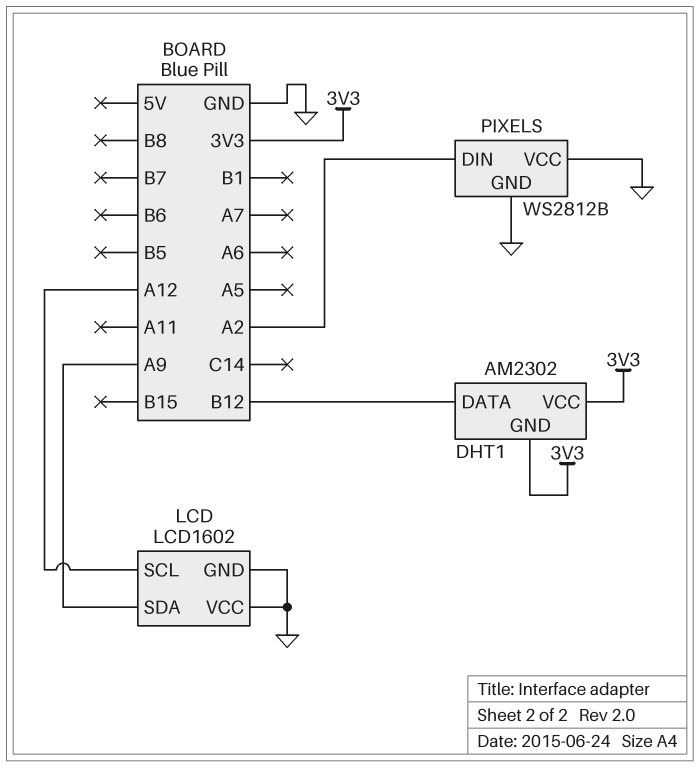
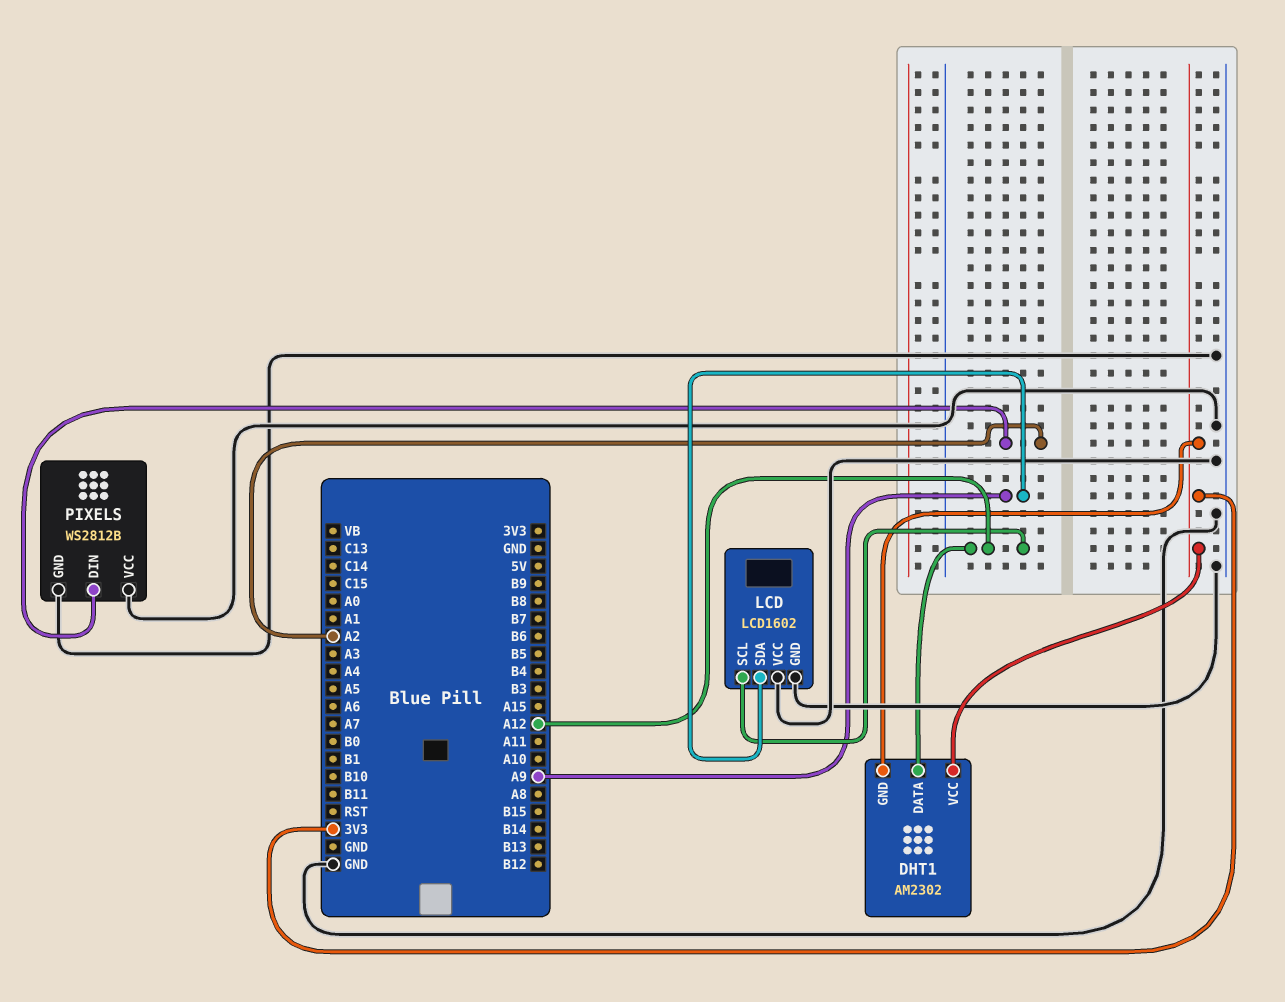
DHT1 pin DATA: B12 -> A12

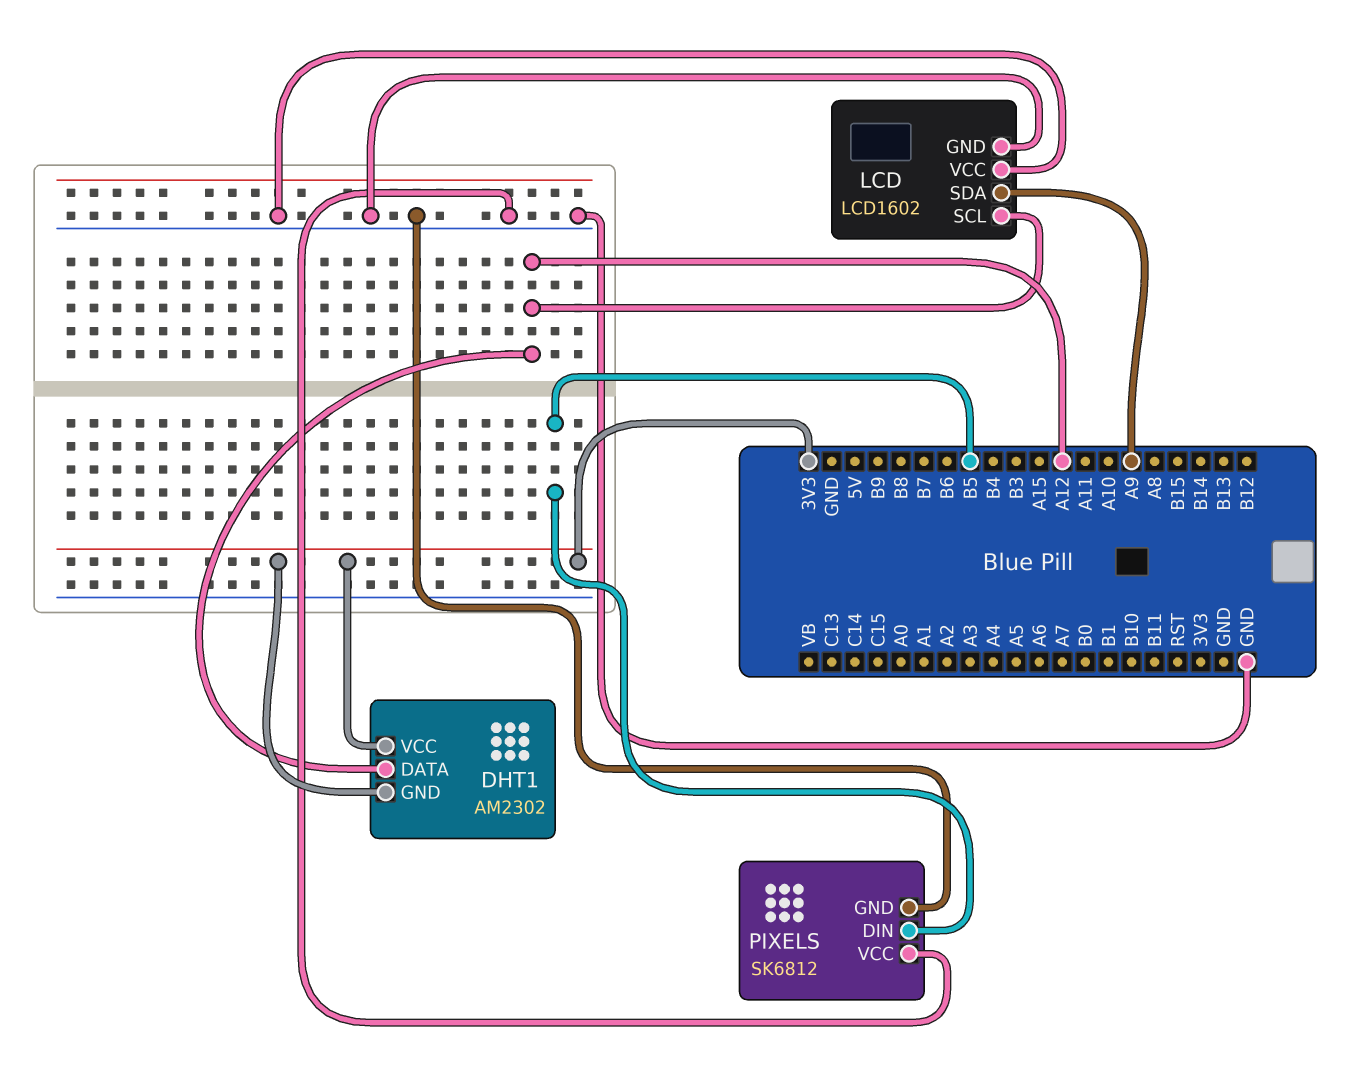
PIXELS: WS2812B -> SK6812
PIXELS pin DIN: A2 -> B5

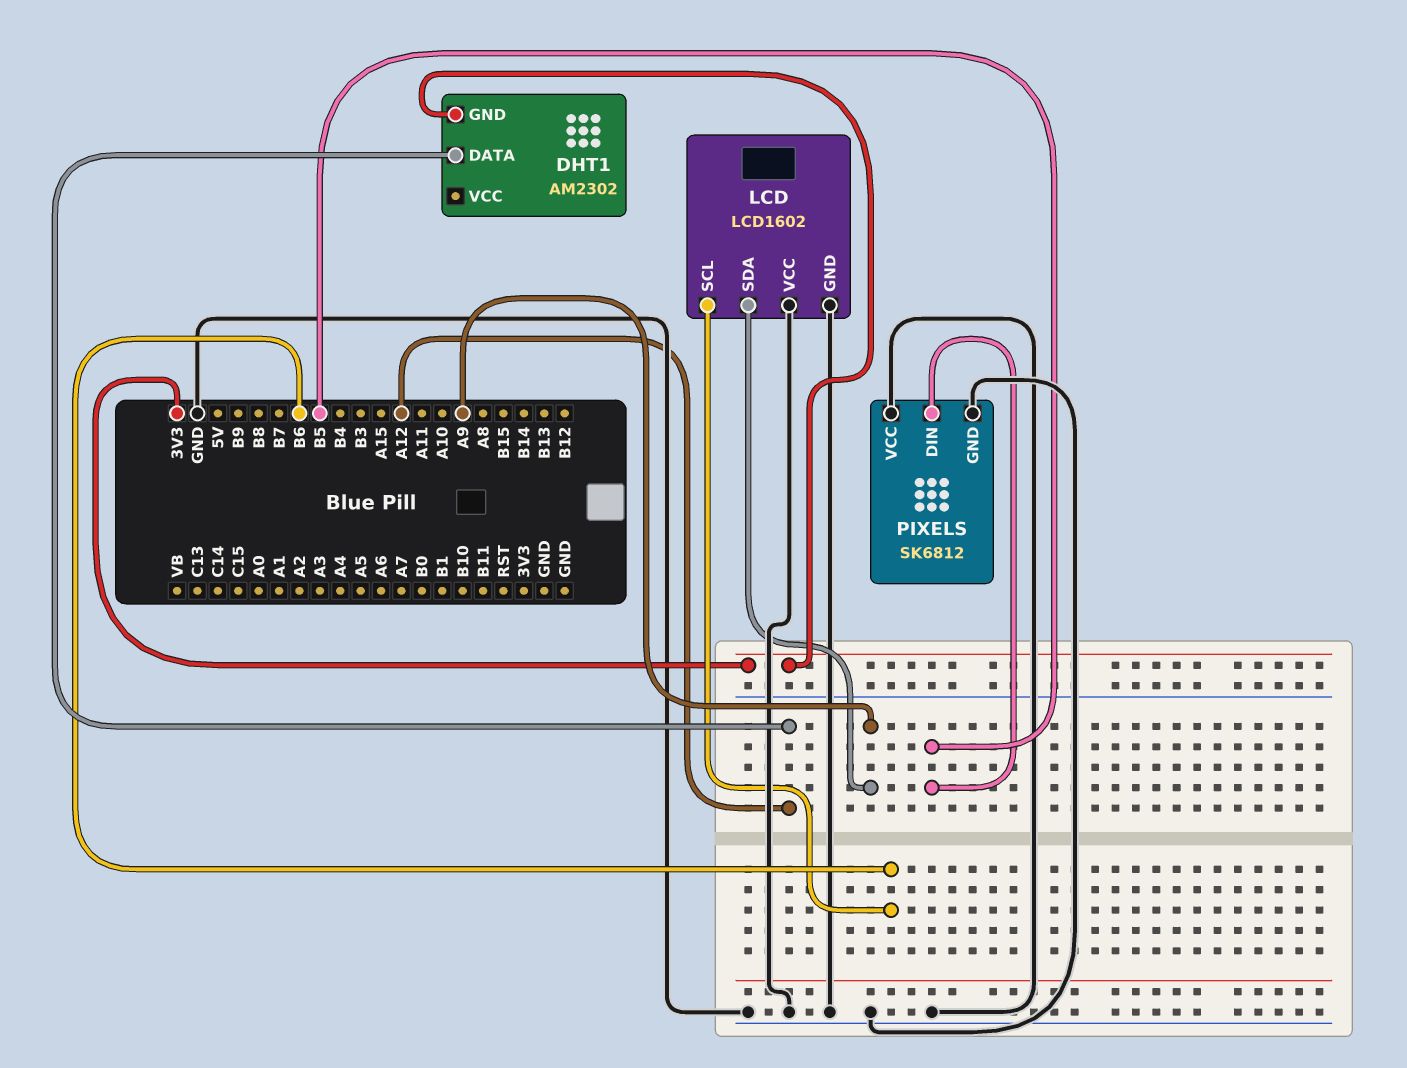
DHT1 pin VCC: 3V3 -> none
LCD pin SCL: A12 -> B6

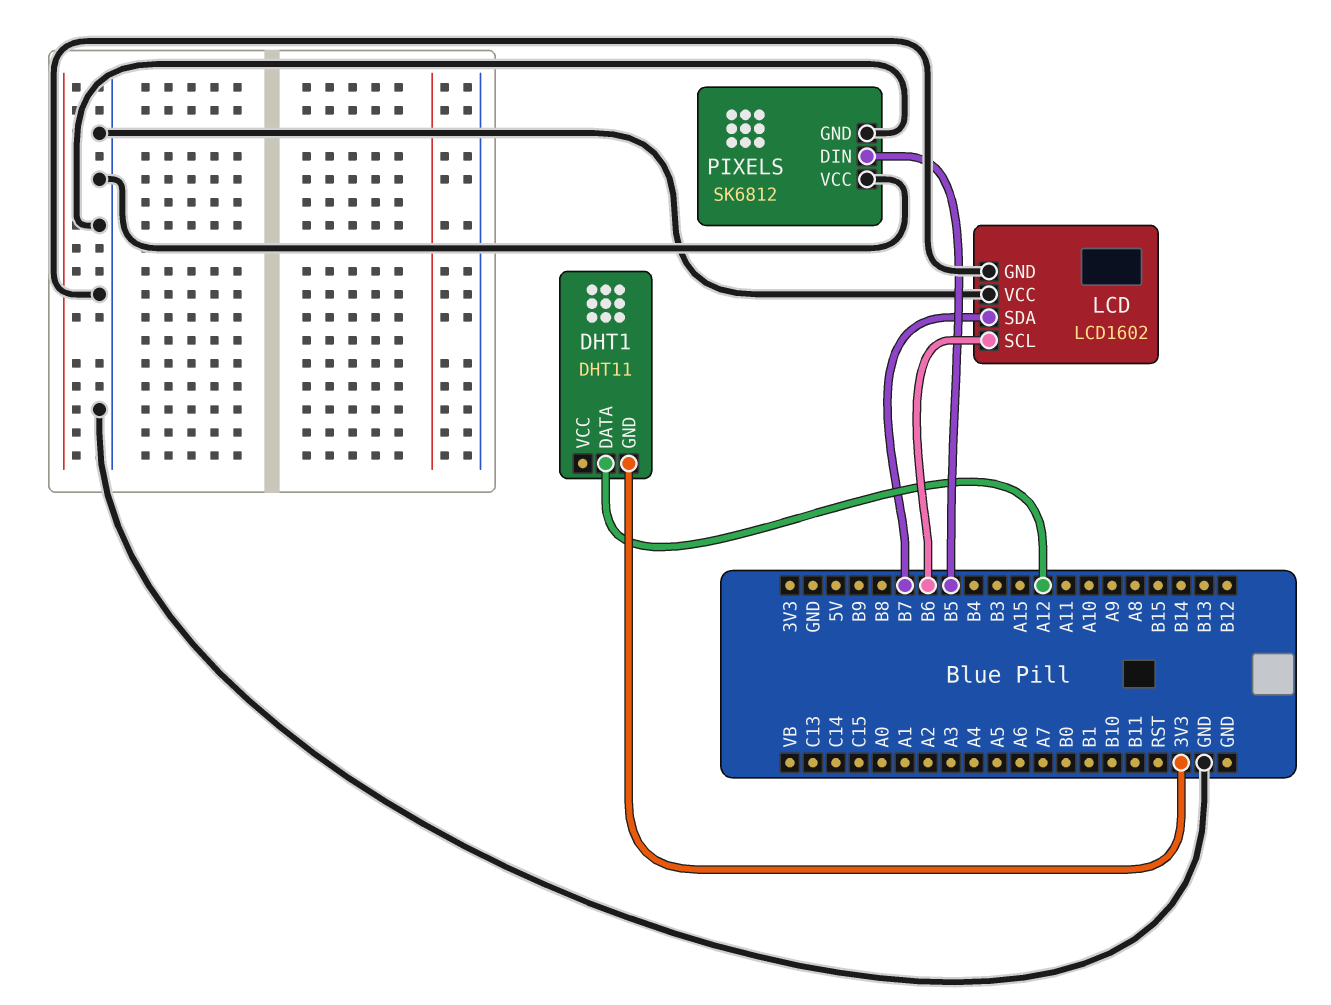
DHT1: AM2302 -> DHT11
LCD pin SDA: A9 -> B7

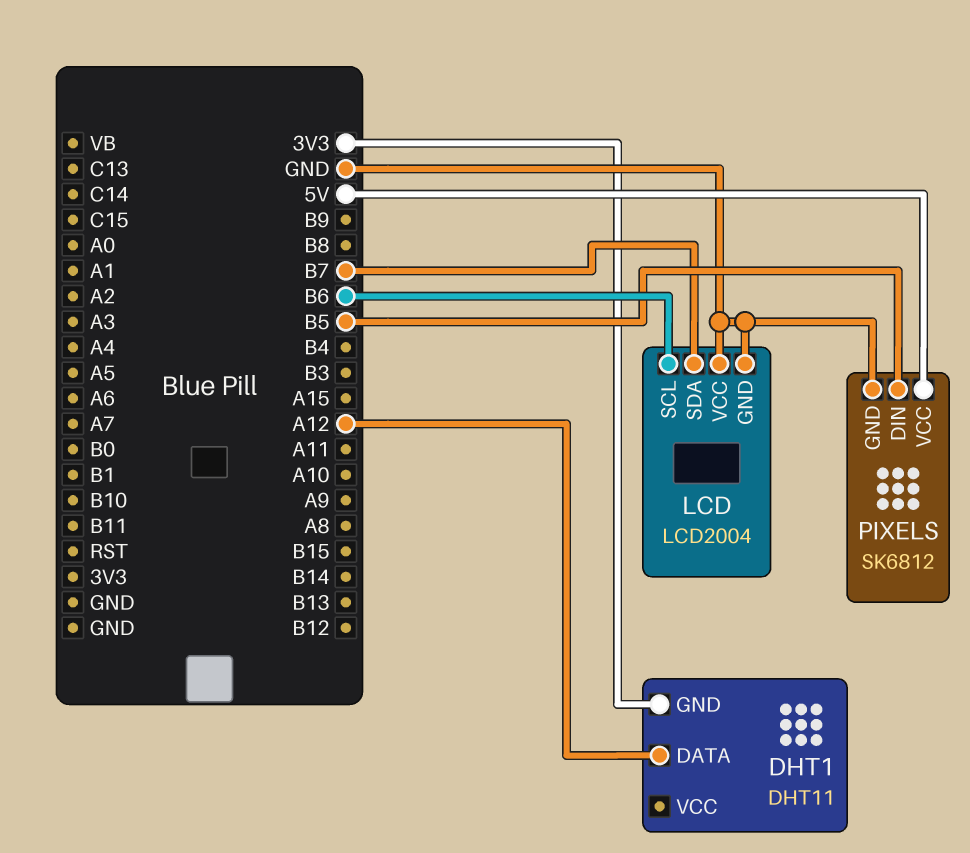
LCD: LCD1602 -> LCD2004
PIXELS pin VCC: GND -> 5V

